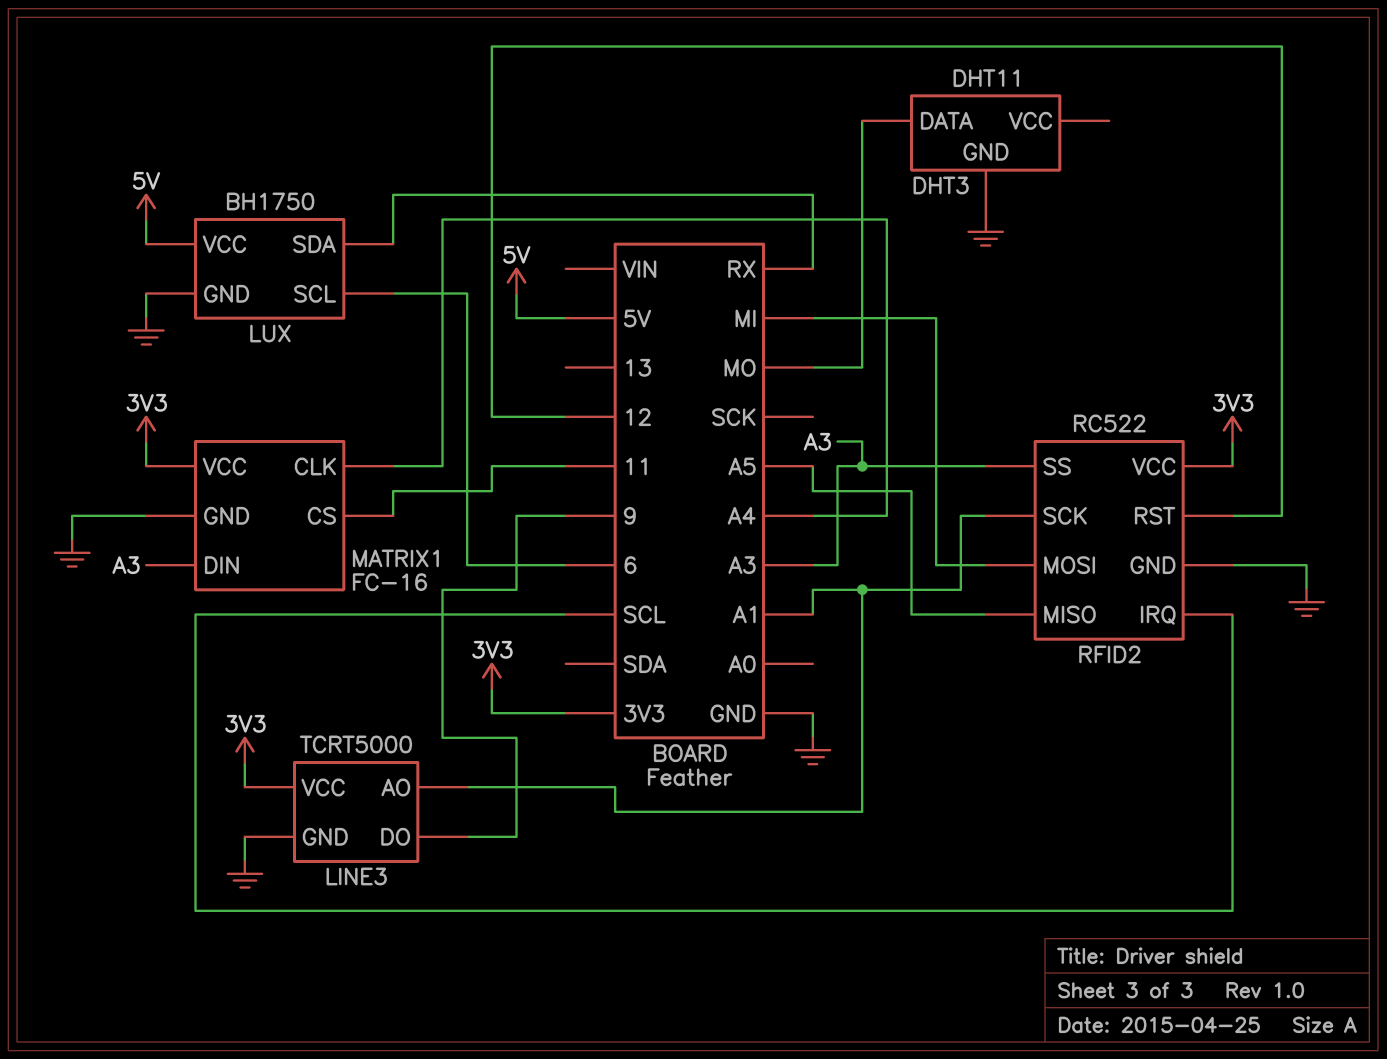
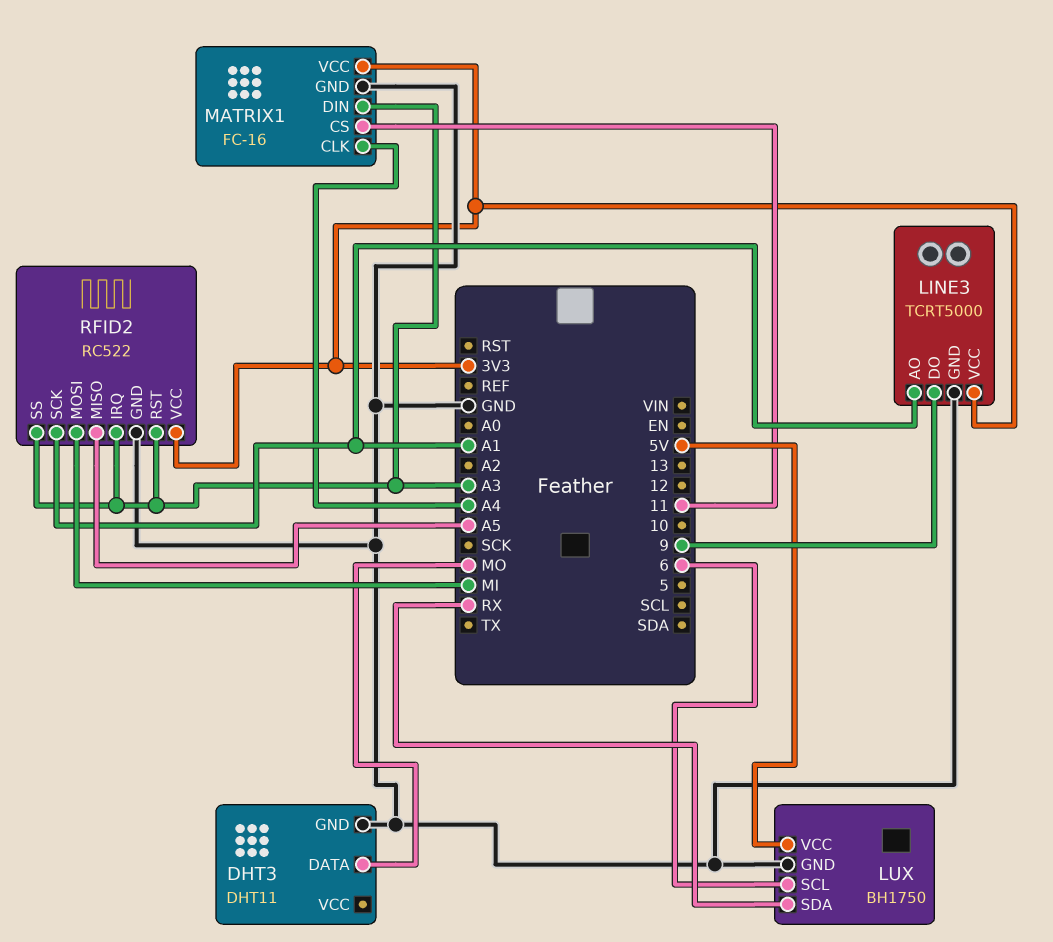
RFID2 pin IRQ: SCL -> A3
RFID2 pin RST: 12 -> A3

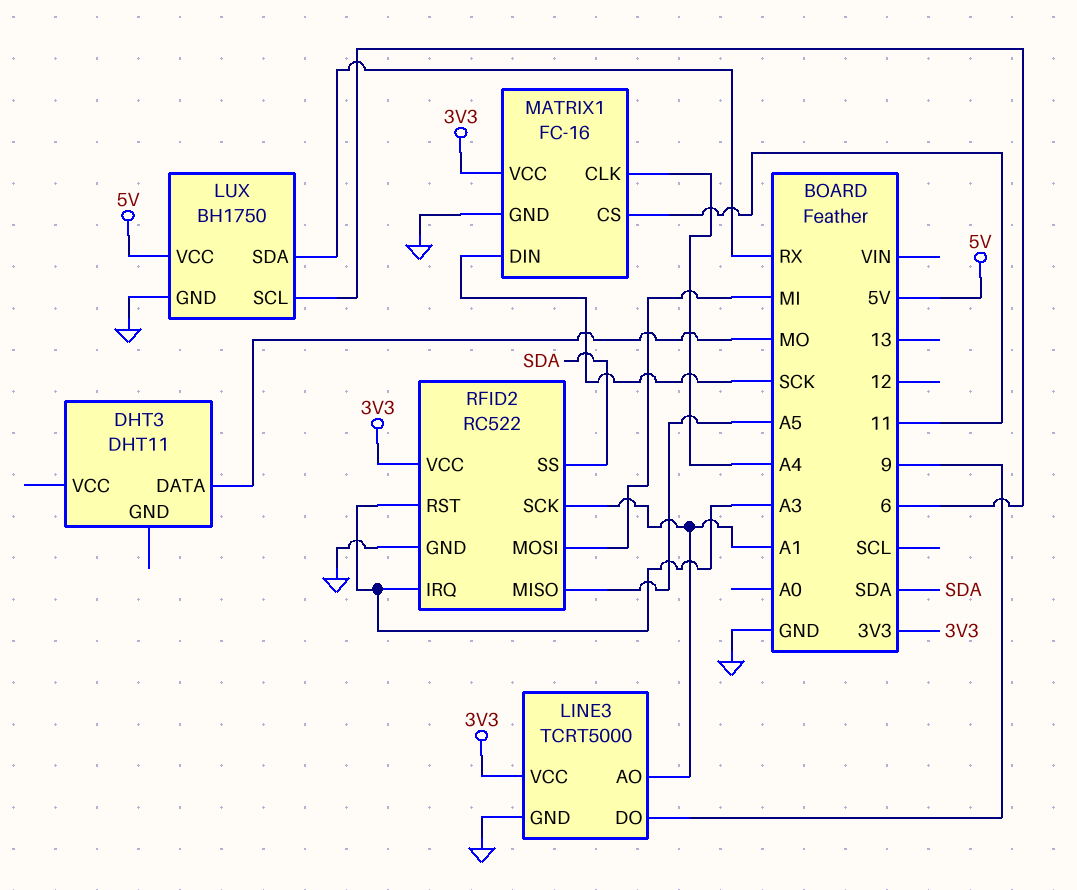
DHT3 pin GND: GND -> none
MATRIX1 pin DIN: A3 -> SCK
RFID2 pin SS: A3 -> SDA

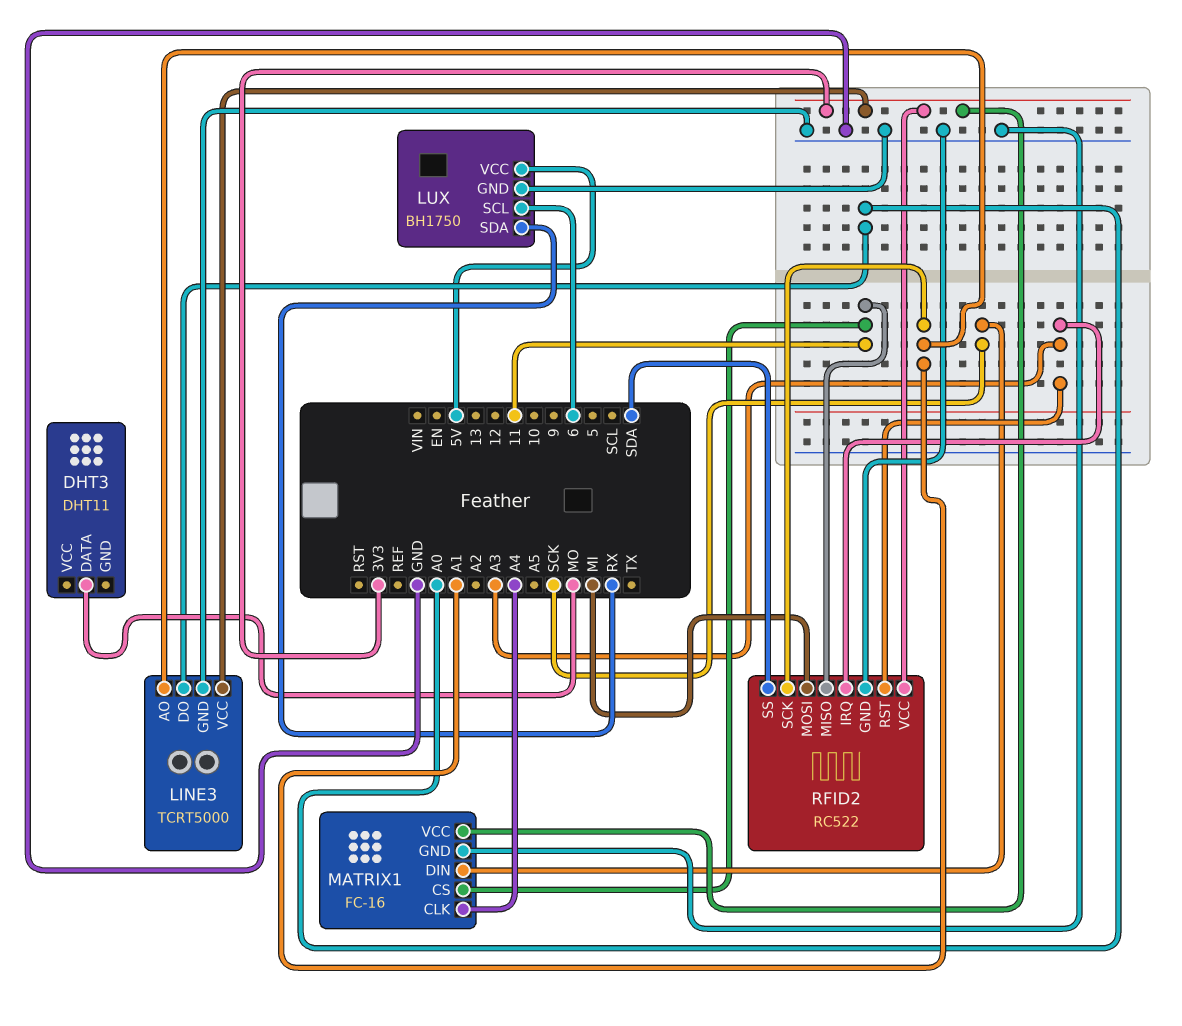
LINE3 pin DO: 9 -> A0
RFID2 pin MISO: A5 -> 11

